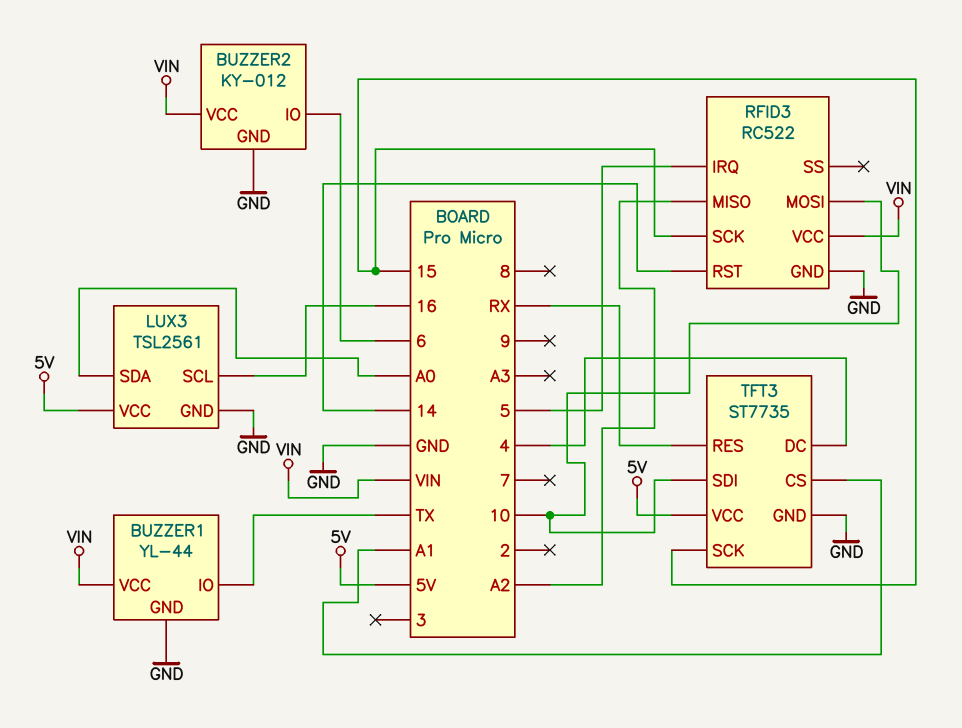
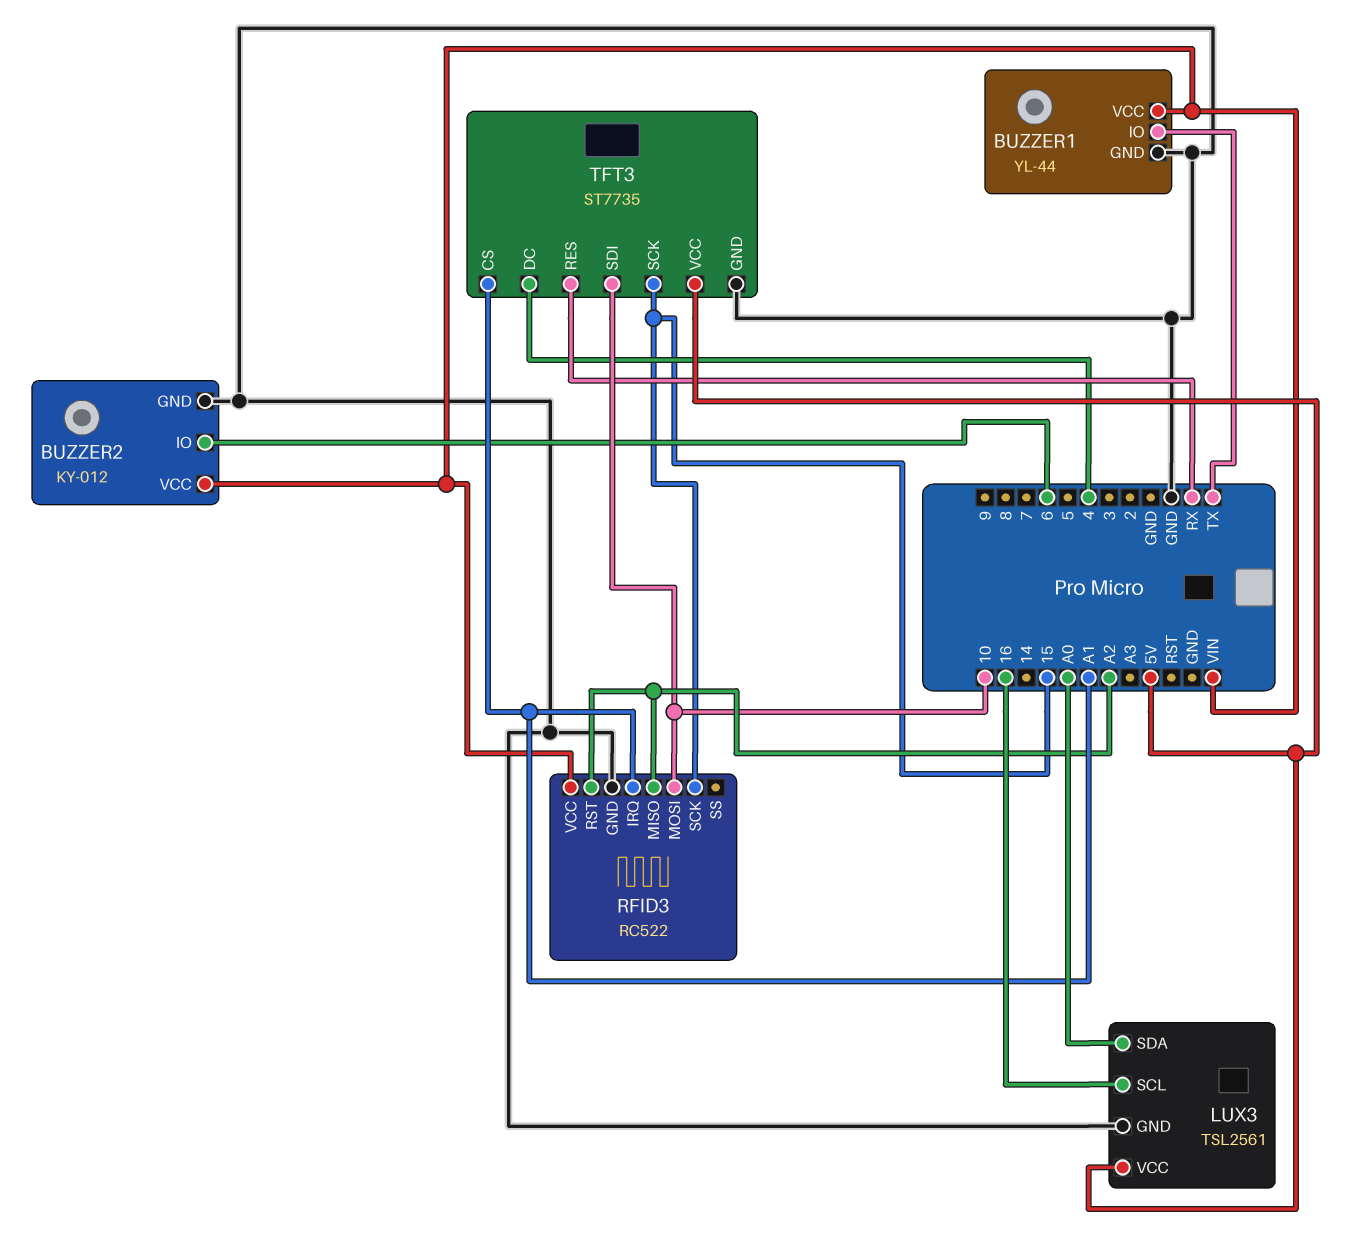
RFID3 pin IRQ: 5 -> A1
RFID3 pin RST: 14 -> A2

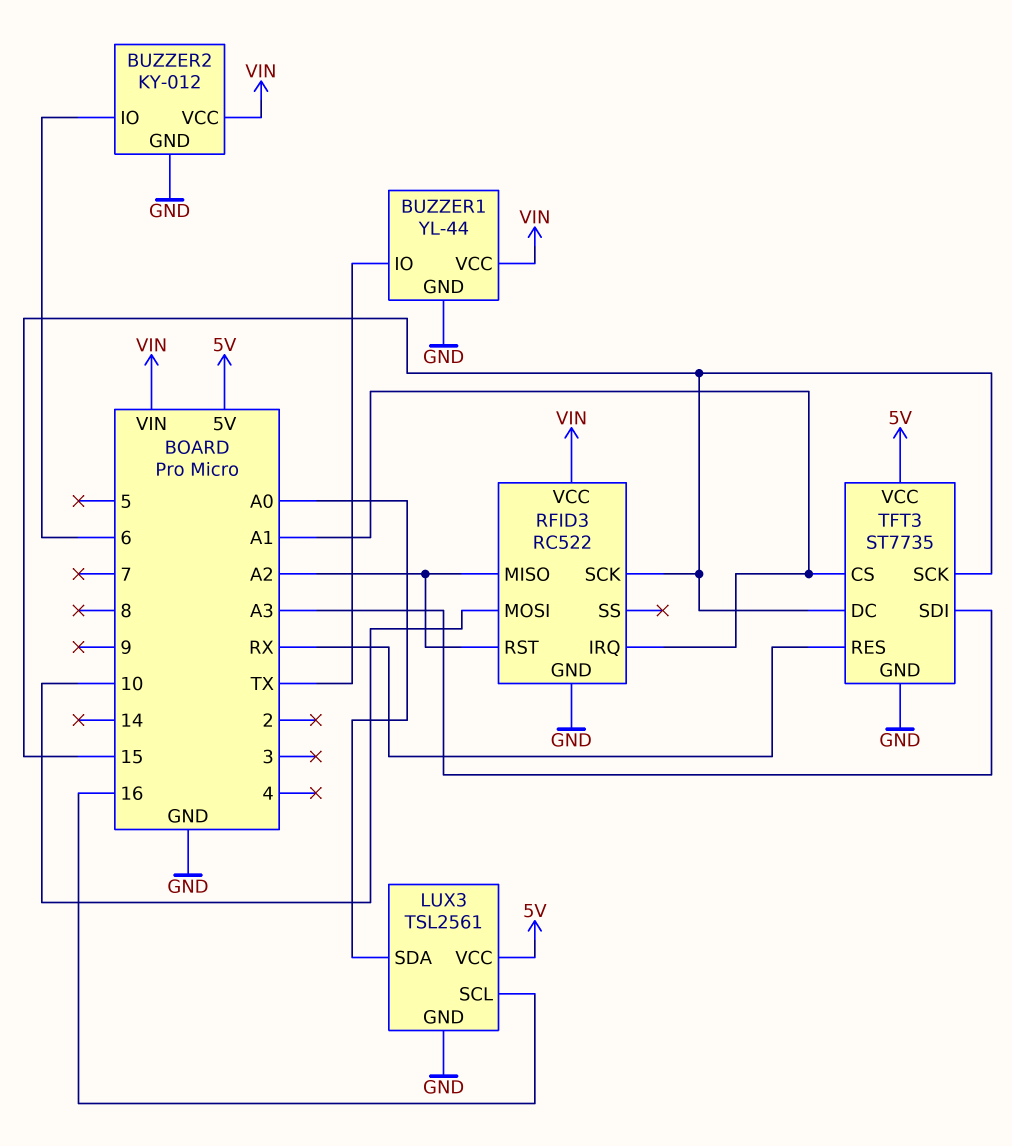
TFT3 pin DC: 4 -> 15
TFT3 pin SDI: 10 -> A3

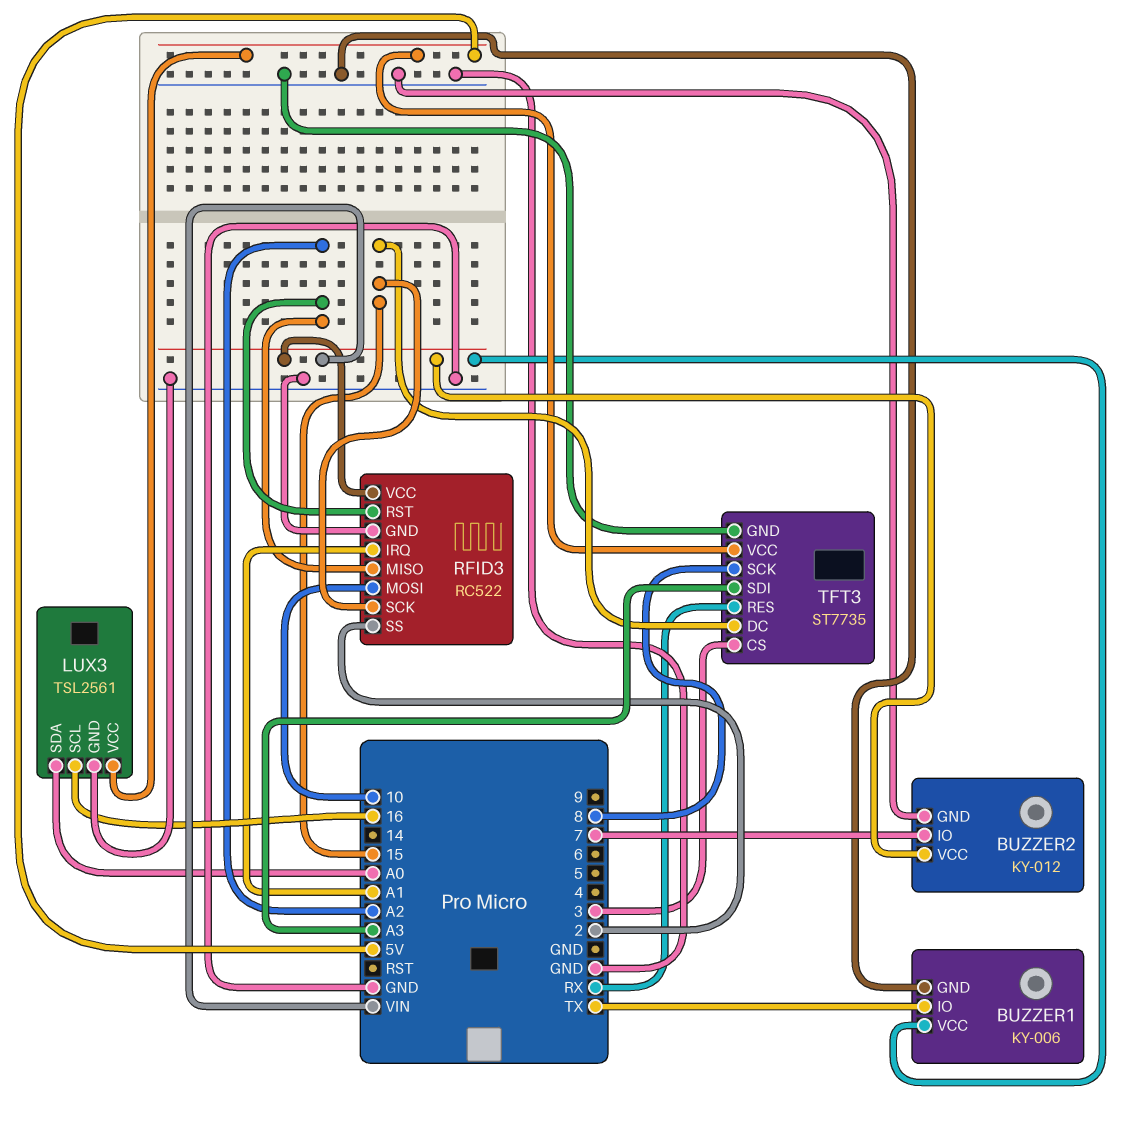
BUZZER1: YL-44 -> KY-006
BUZZER2 pin IO: 6 -> 7
RFID3 pin SS: none -> 2
TFT3 pin CS: A1 -> 3
TFT3 pin SCK: 15 -> 8

